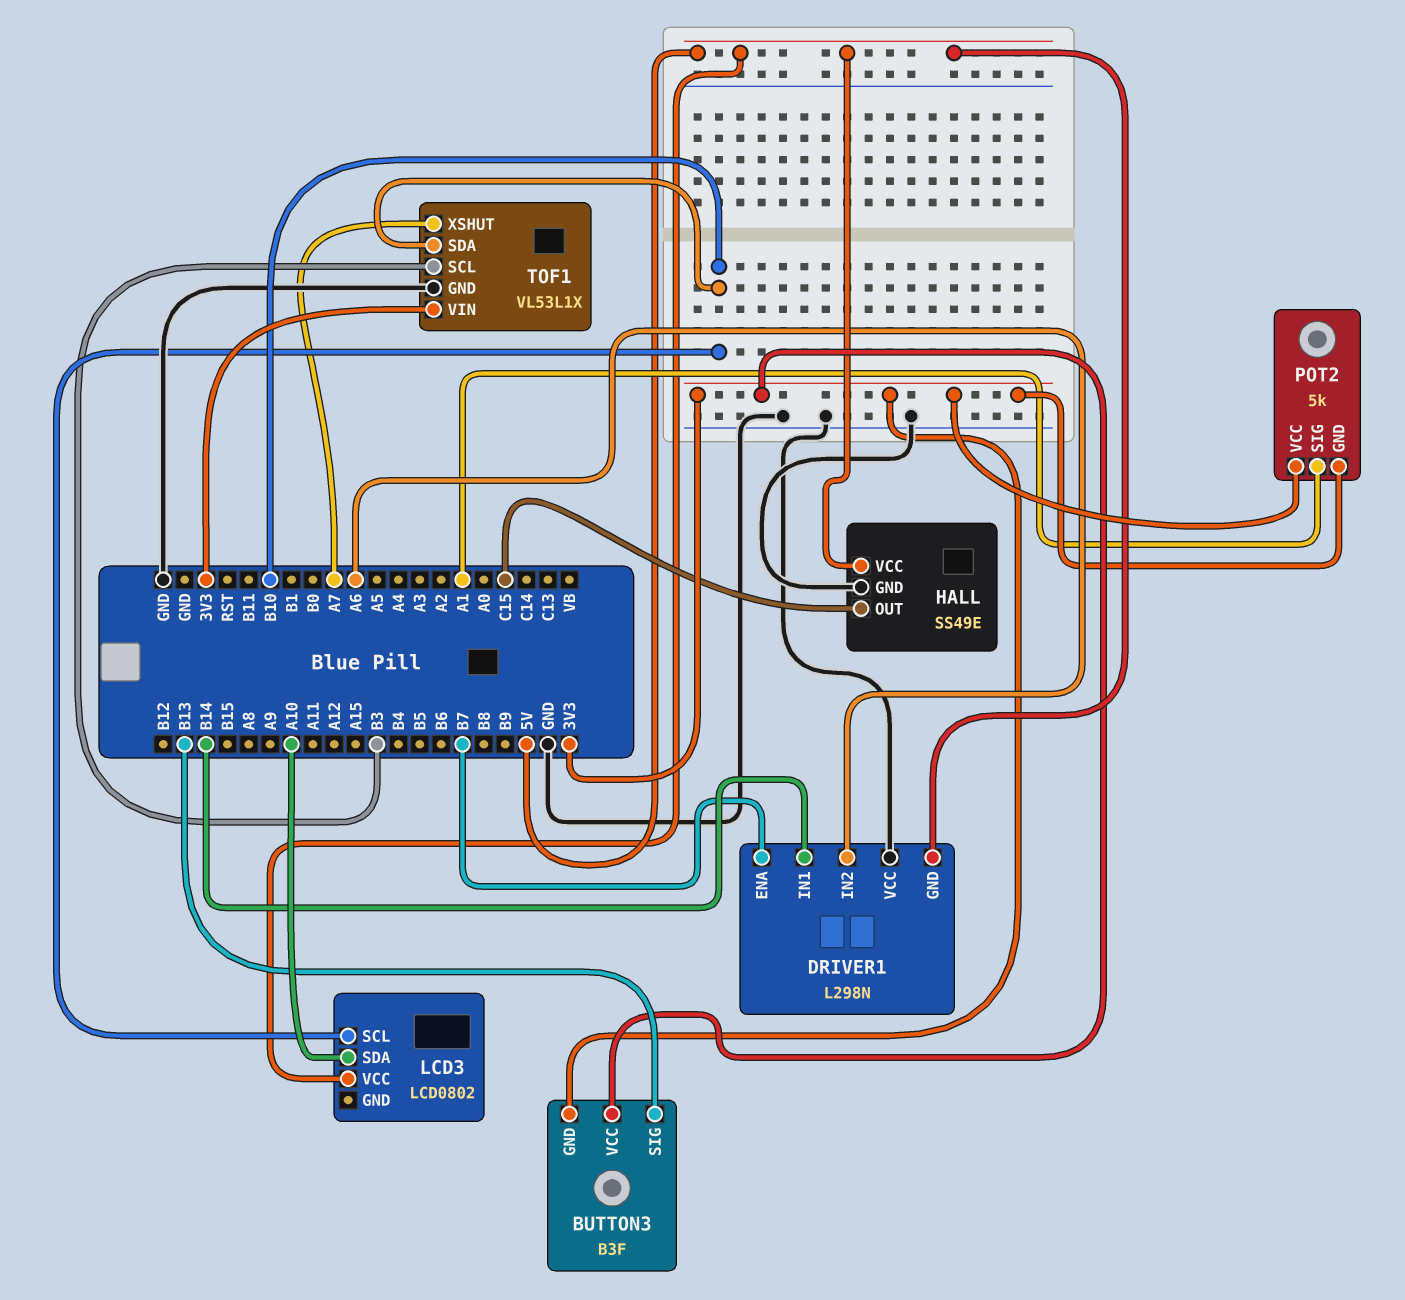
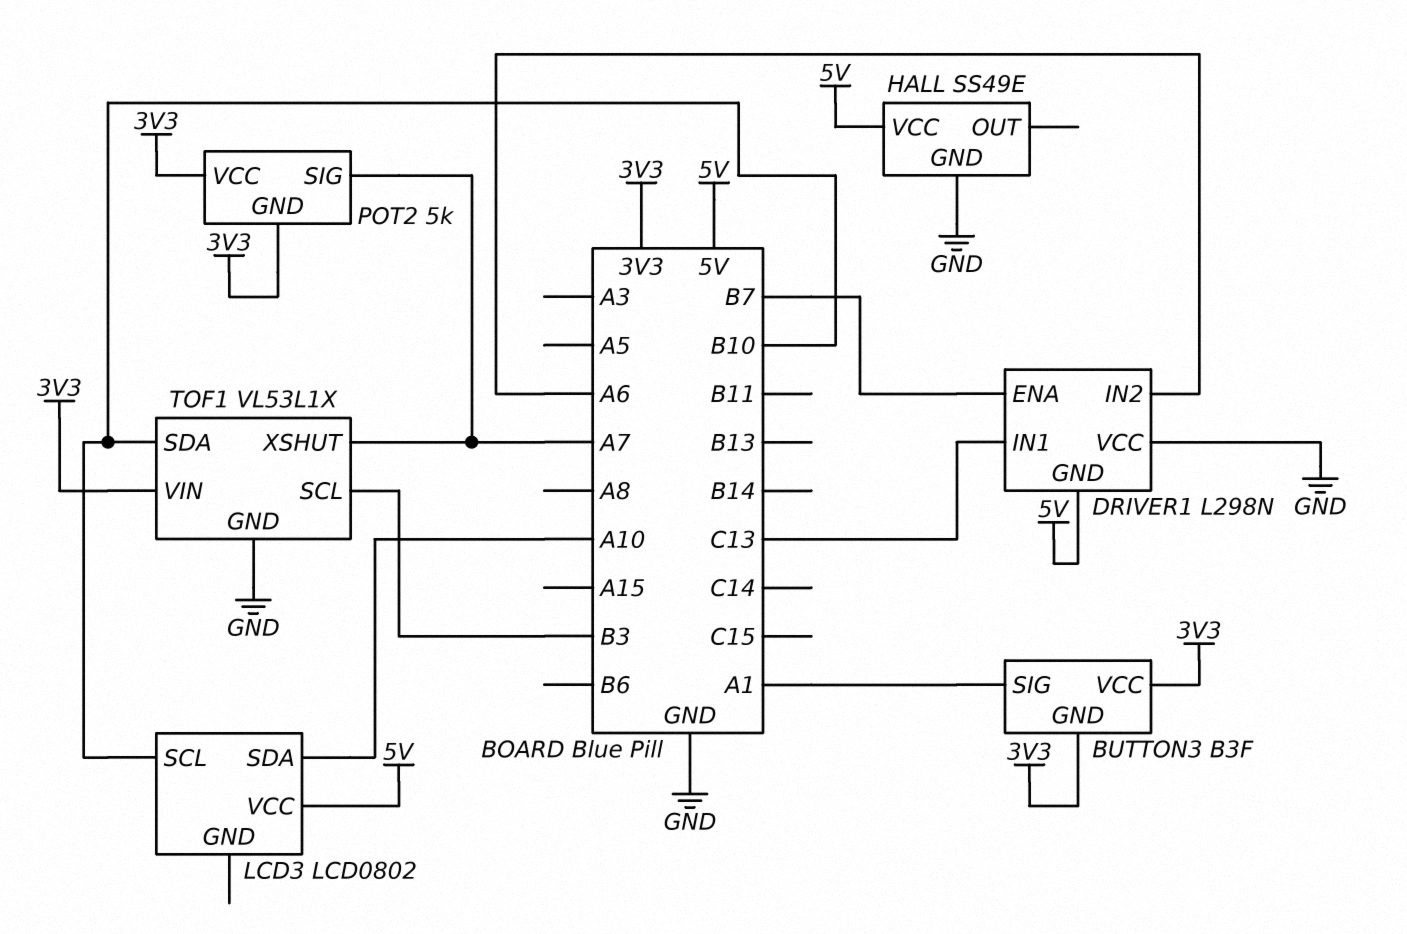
BUTTON3 pin SIG: B13 -> A1
DRIVER1 pin IN1: B14 -> C13
HALL pin OUT: C15 -> none
POT2 pin SIG: A1 -> A7

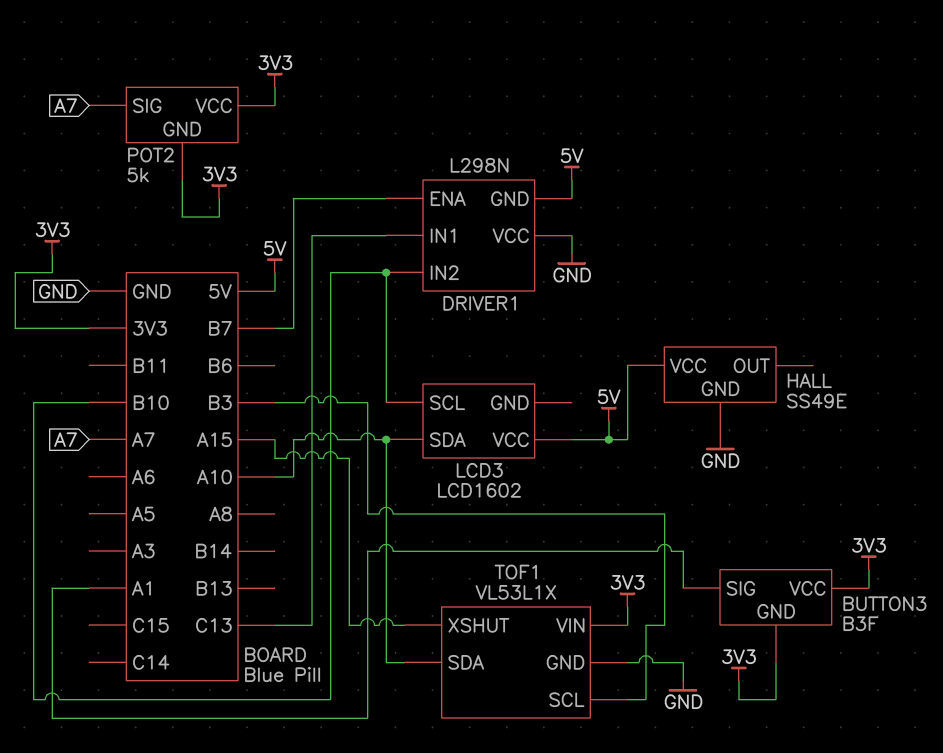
DRIVER1 pin IN2: A6 -> B10
LCD3: LCD0802 -> LCD1602
TOF1 pin SDA: B10 -> A10
TOF1 pin XSHUT: A7 -> A15

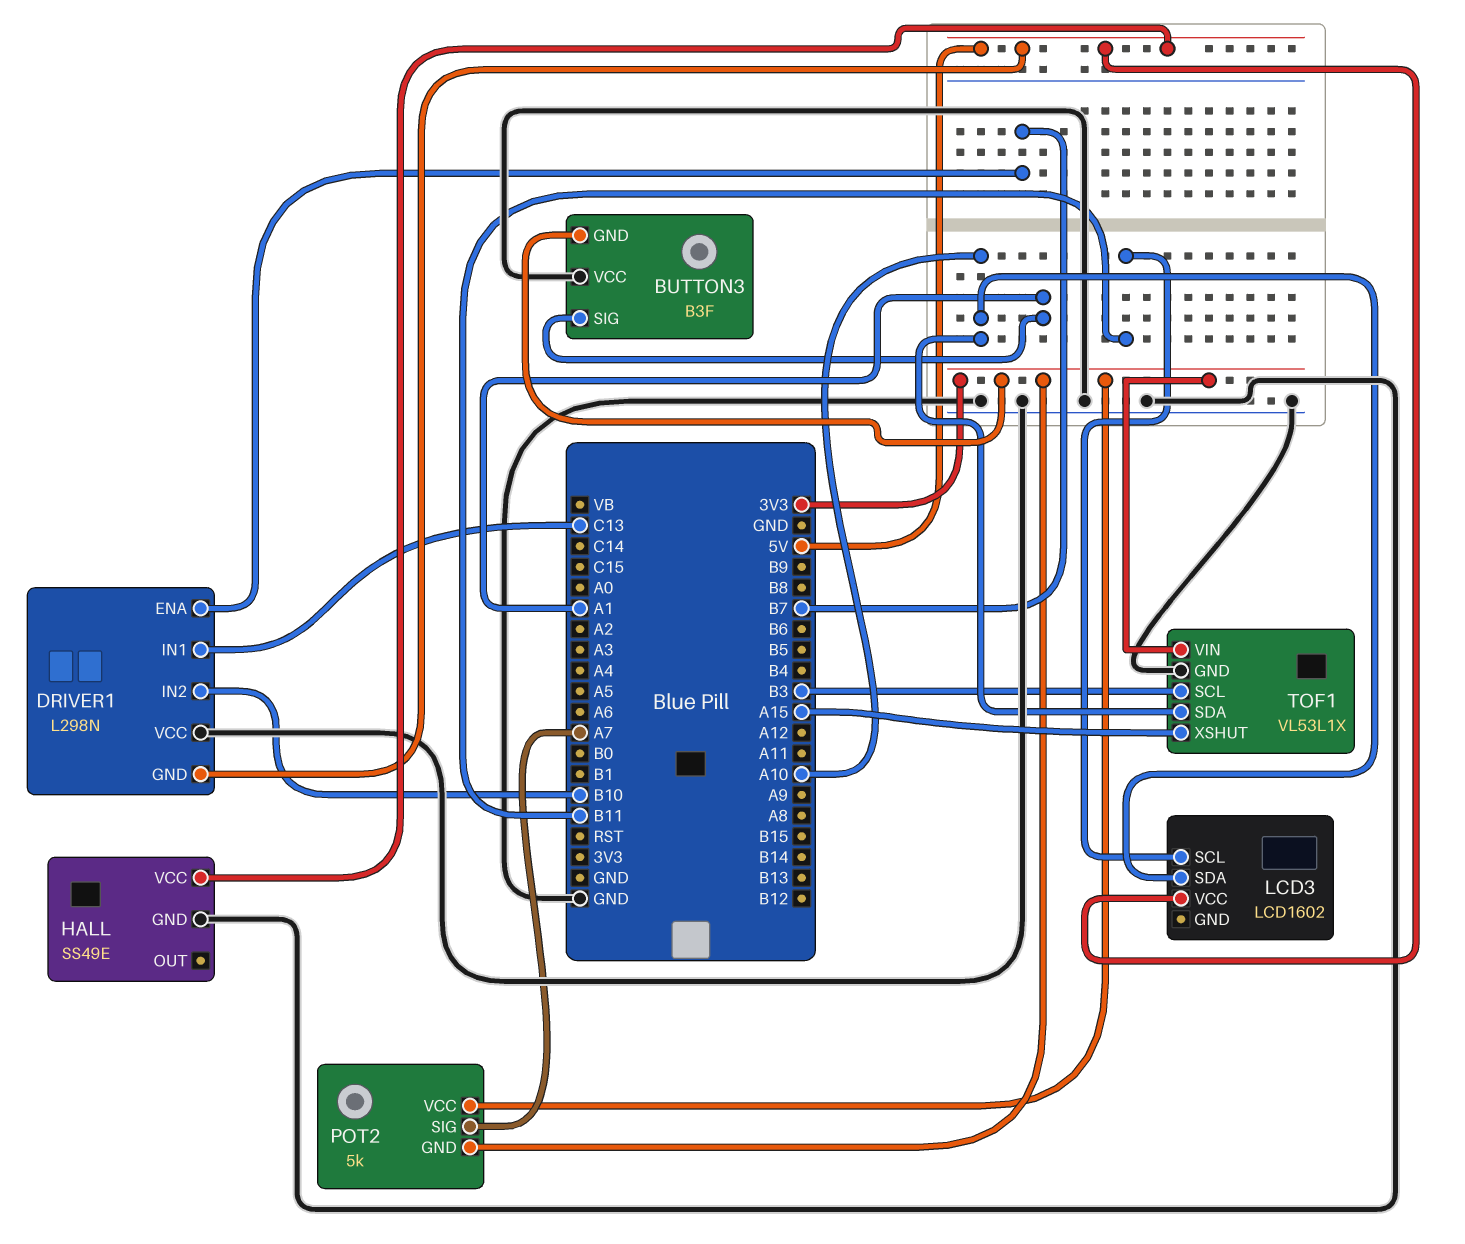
BUTTON3 pin VCC: 3V3 -> GND
LCD3 pin SCL: B10 -> B11

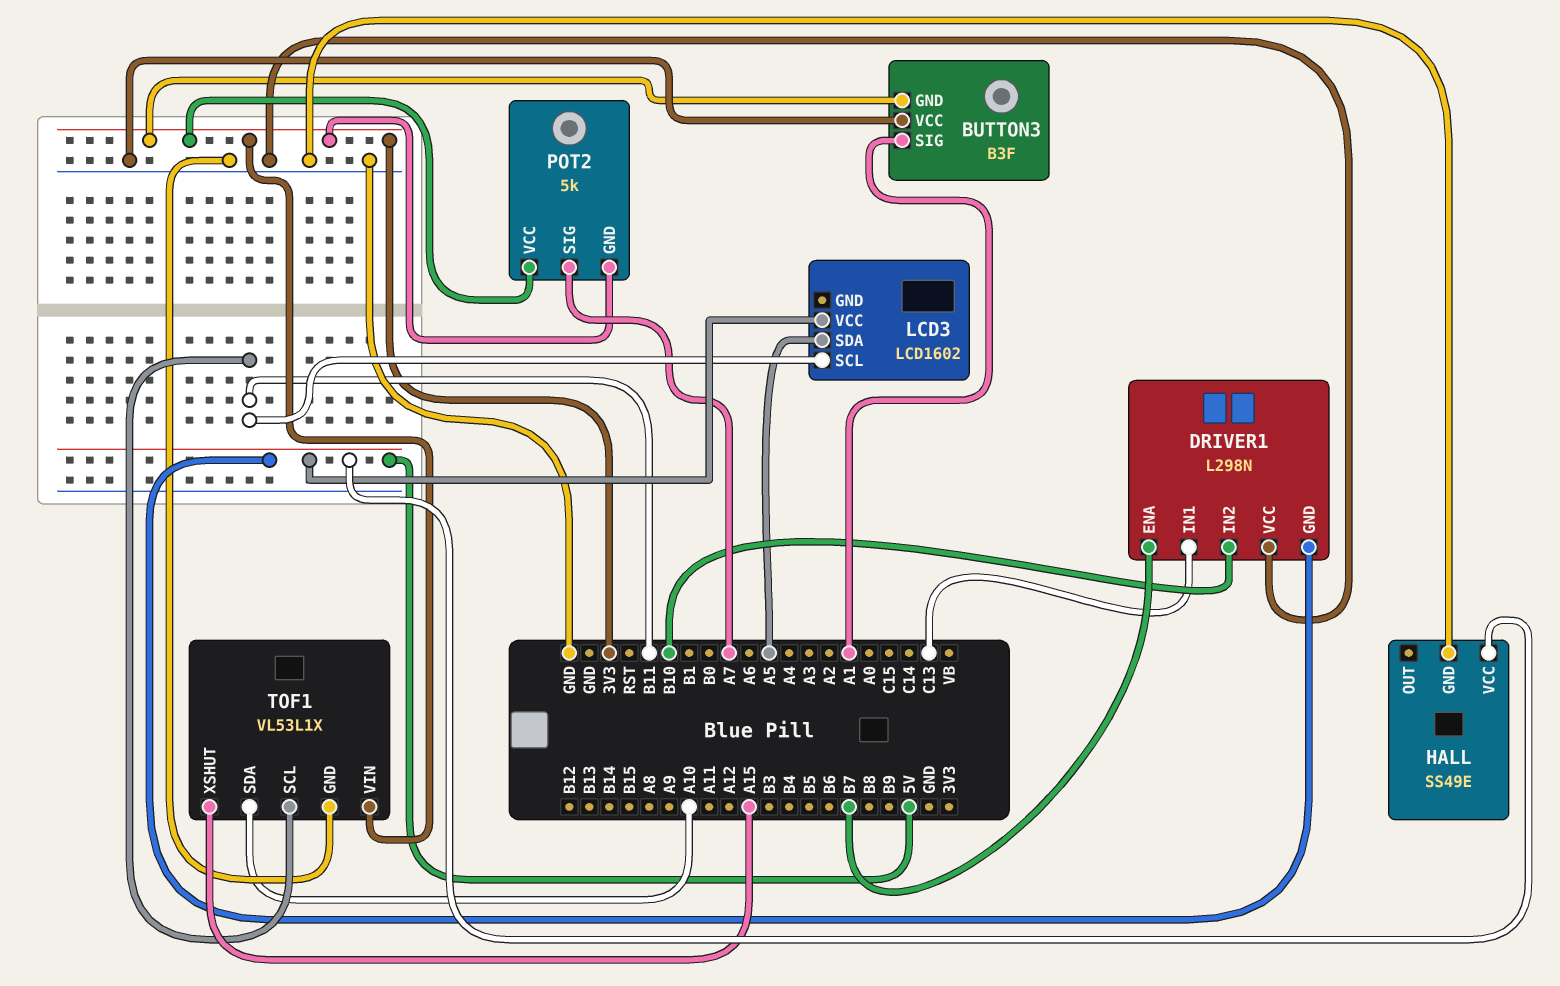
LCD3 pin SDA: A10 -> A5
TOF1 pin SCL: B3 -> B11

